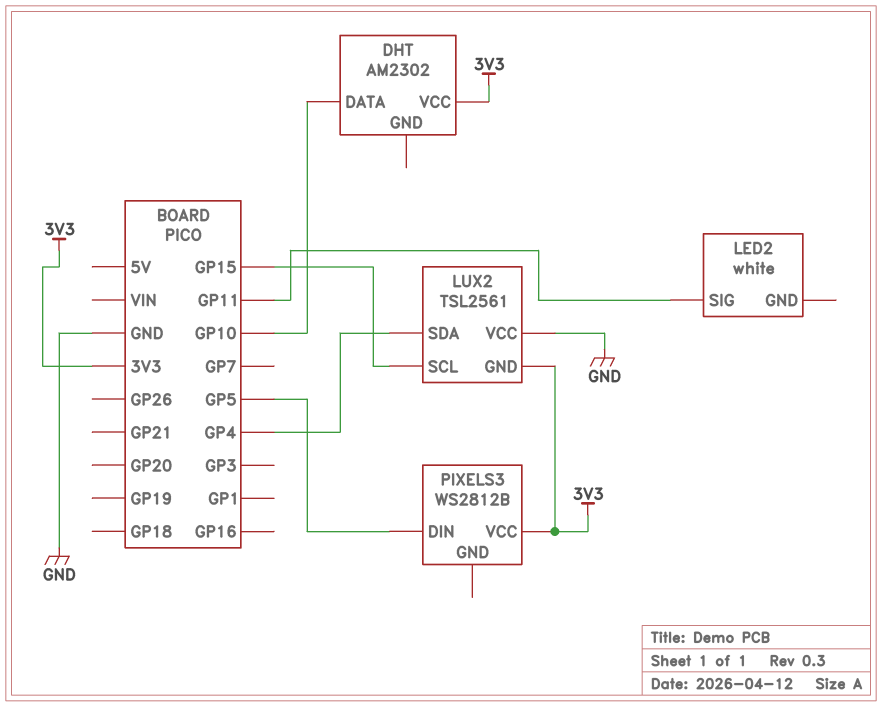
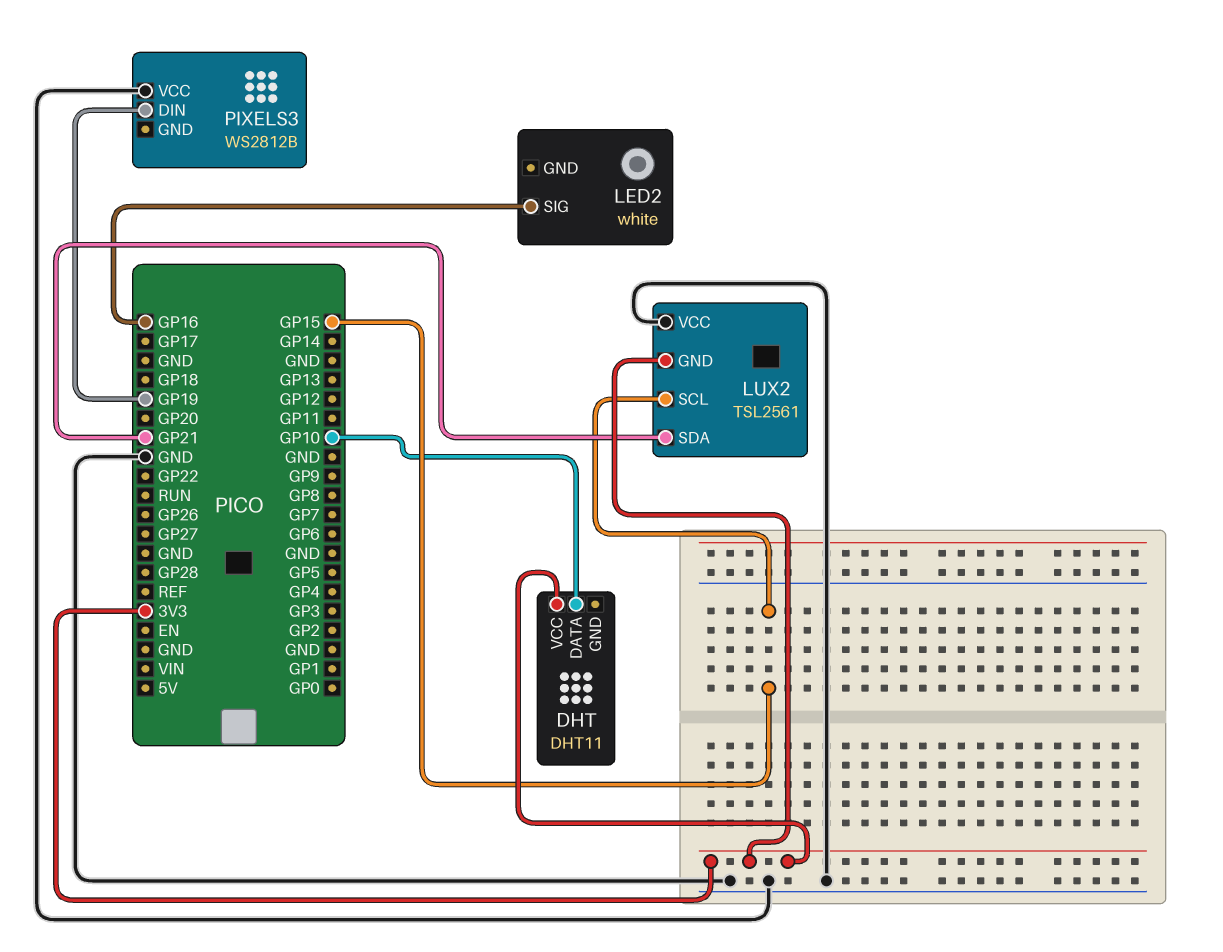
DHT: AM2302 -> DHT11
LED2 pin SIG: GP11 -> GP16
LUX2 pin SDA: GP4 -> GP21
PIXELS3 pin DIN: GP5 -> GP19
PIXELS3 pin VCC: 3V3 -> GND

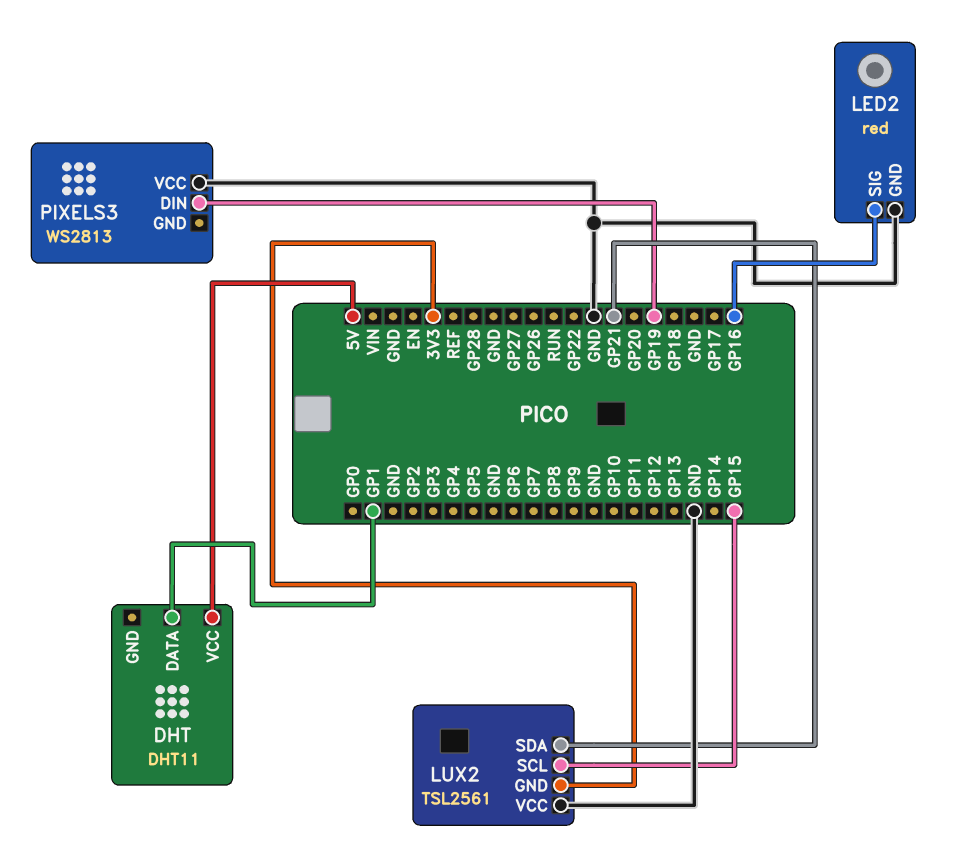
DHT pin DATA: GP10 -> GP1
DHT pin VCC: 3V3 -> 5V
LED2: white -> red
LED2 pin GND: none -> GND
PIXELS3: WS2812B -> WS2813

